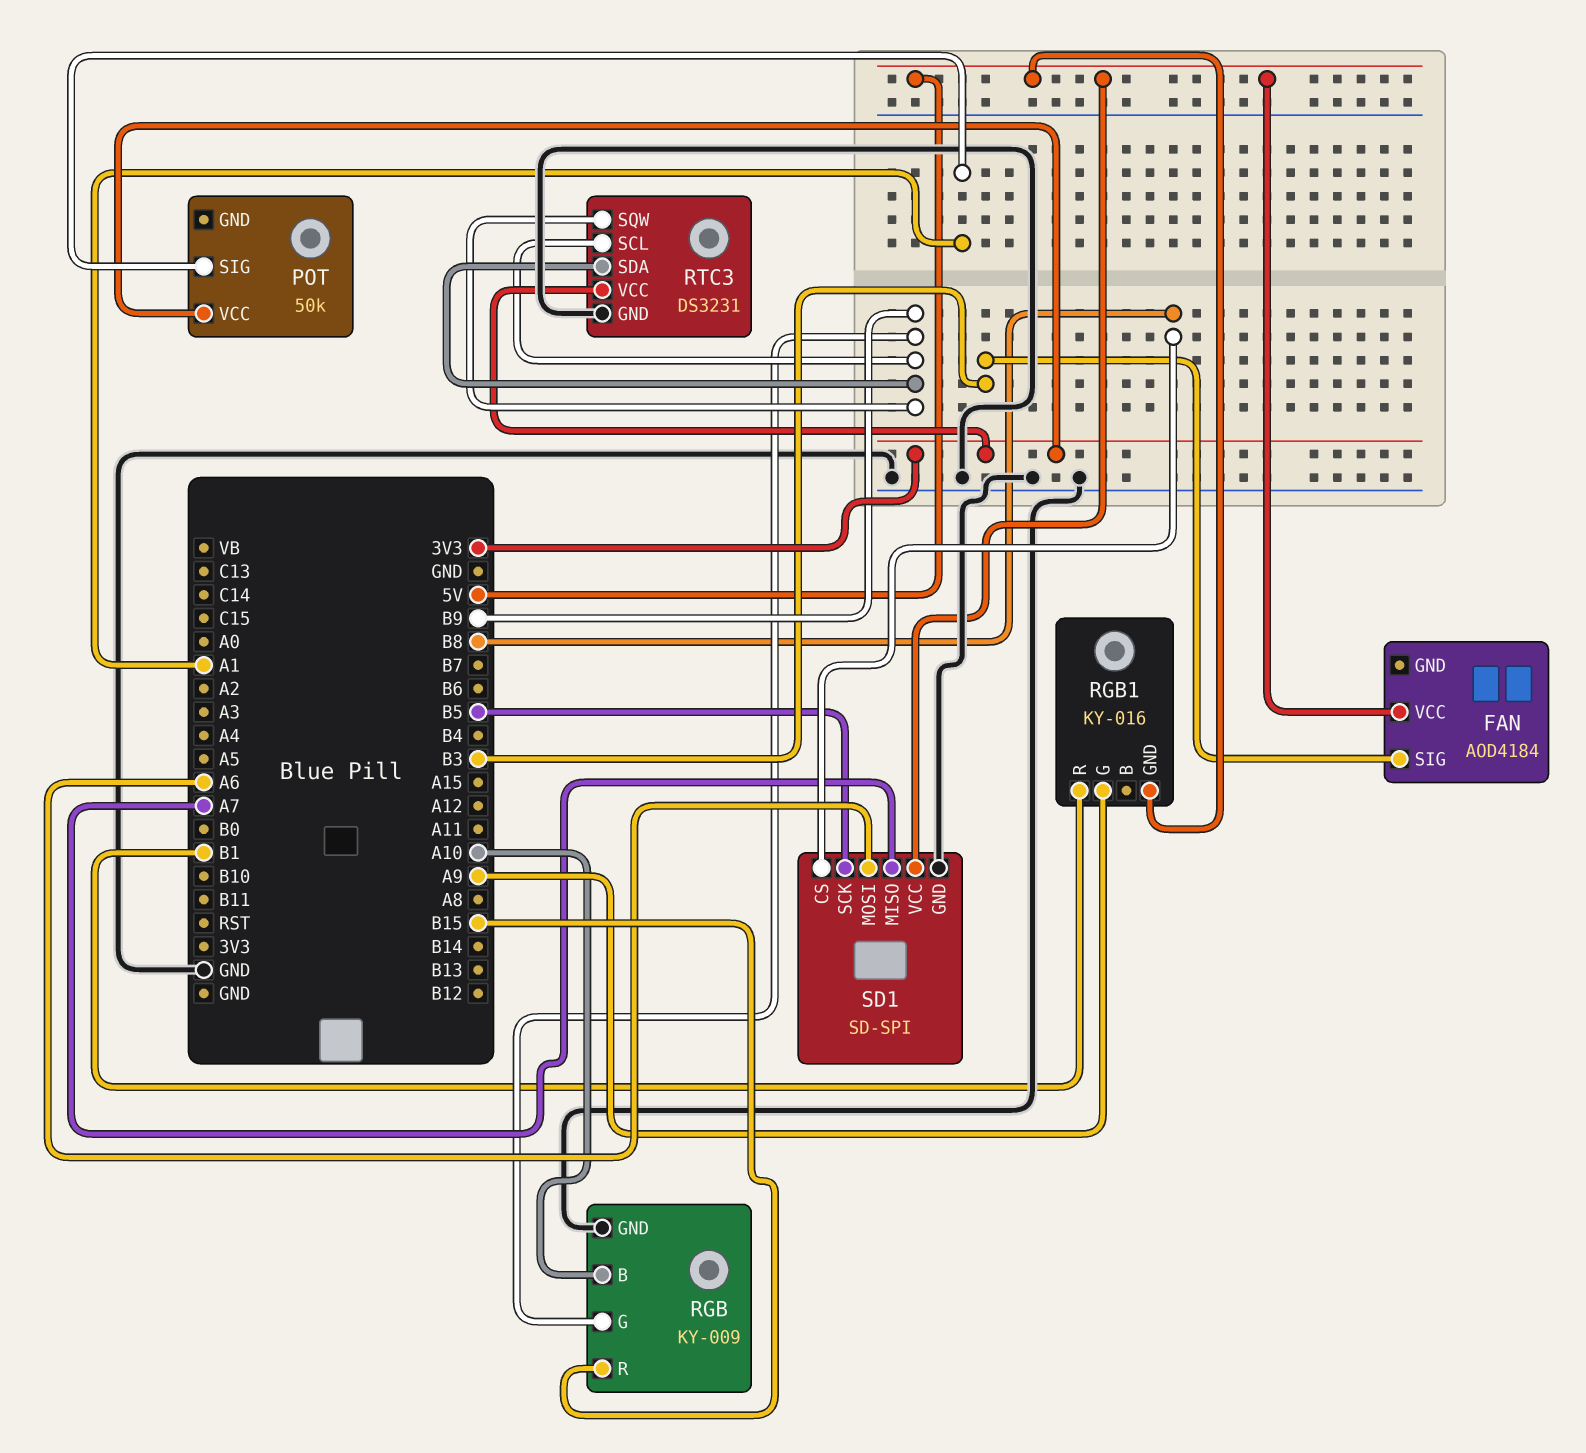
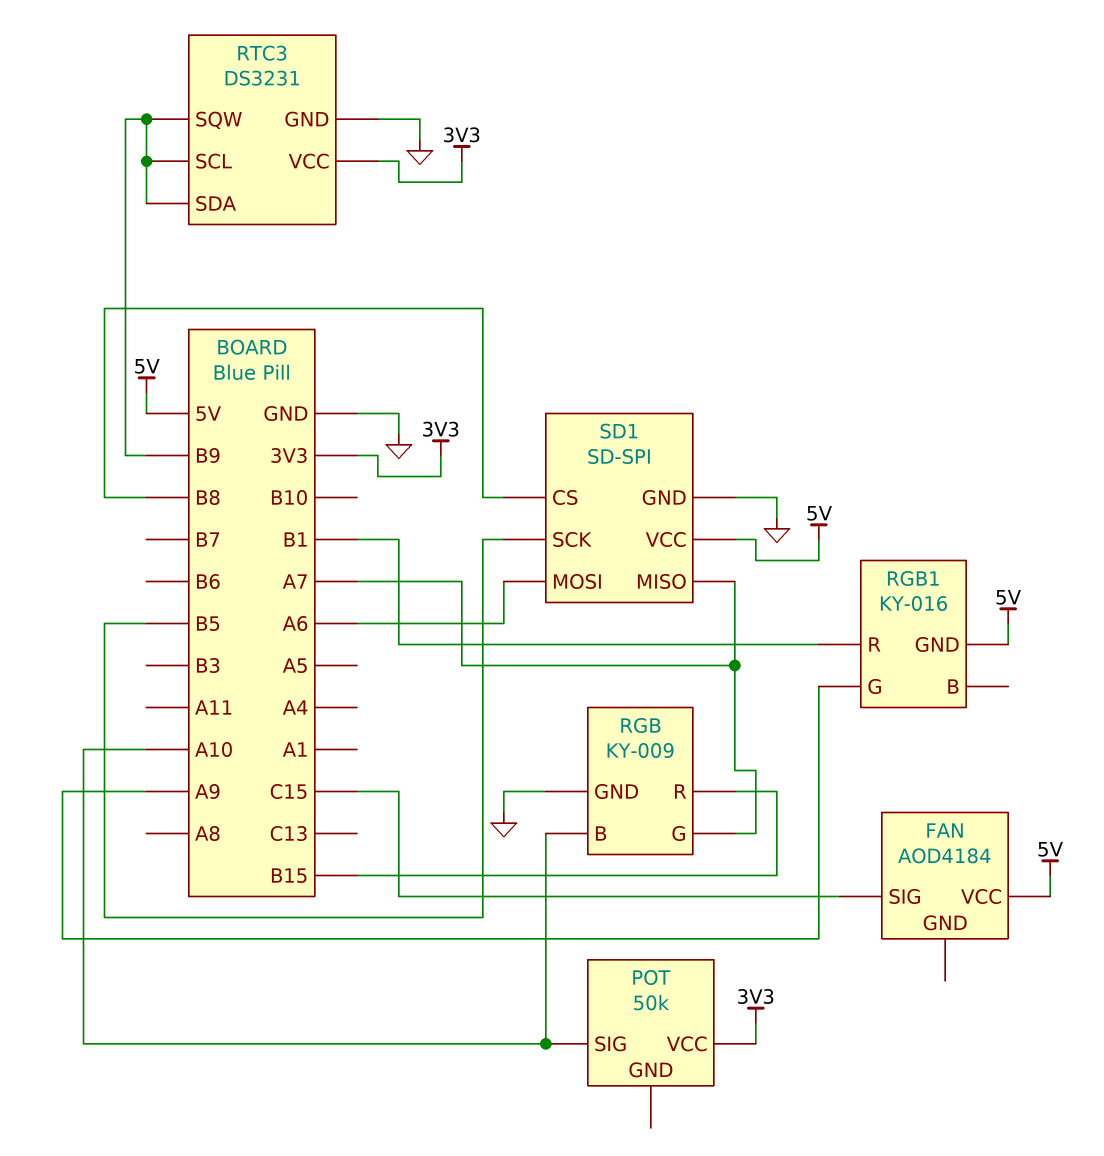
FAN pin SIG: B3 -> C15
POT pin SIG: A1 -> A10
RGB pin G: B9 -> A7

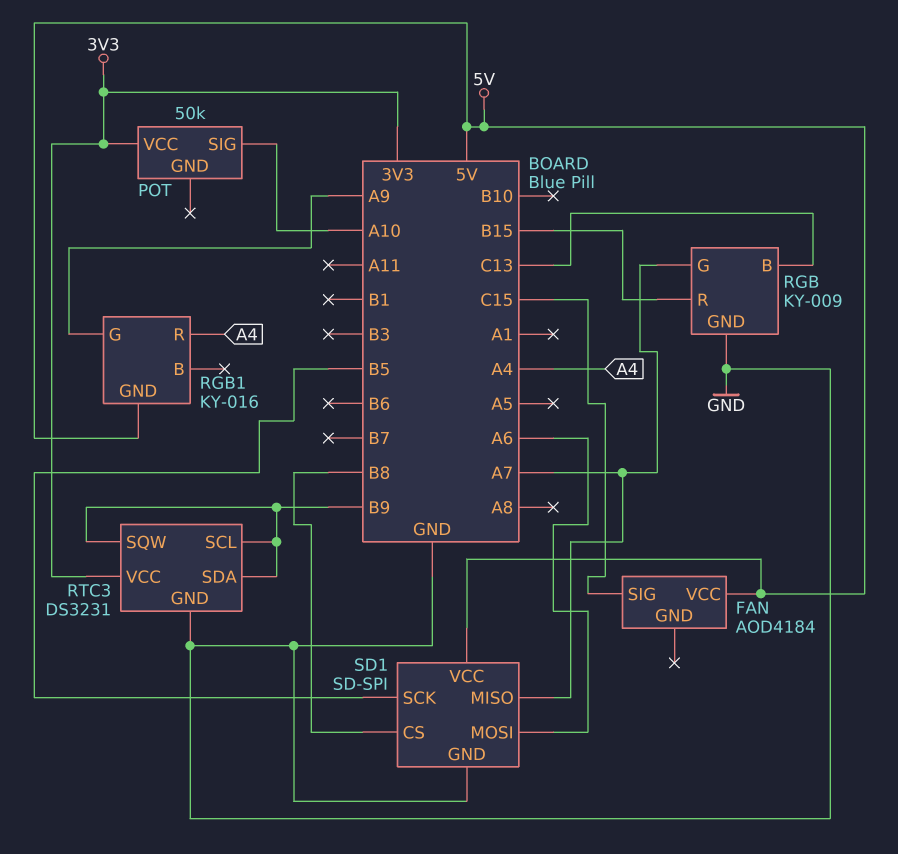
RGB pin B: A10 -> C13
RGB1 pin R: B1 -> A4

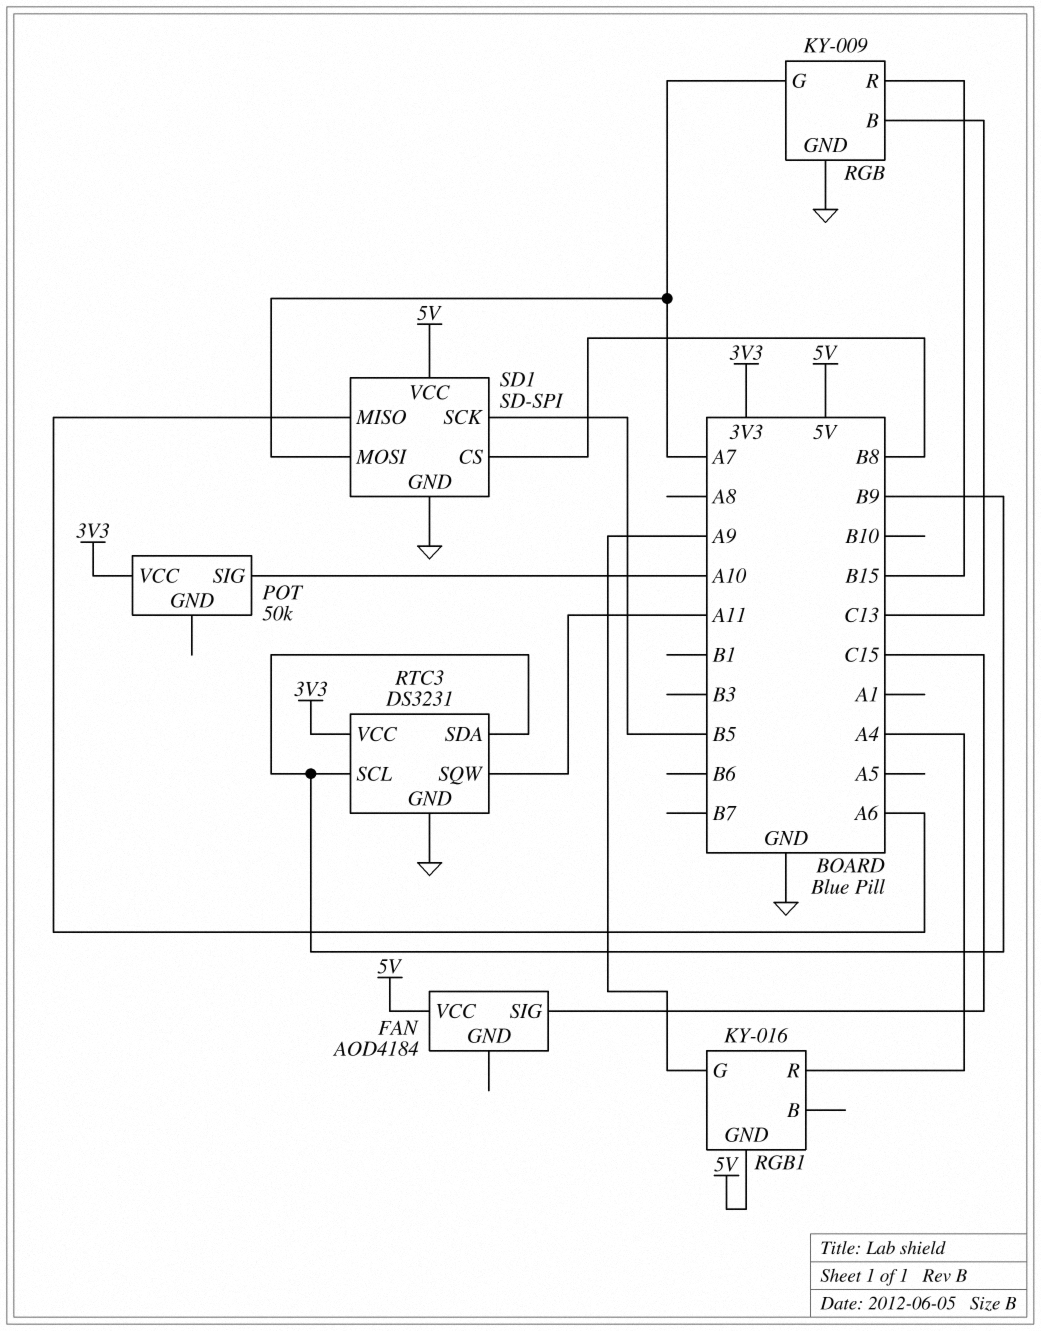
RTC3 pin SQW: B9 -> A11
SD1 pin MISO: A7 -> A6
SD1 pin MOSI: A6 -> A7

